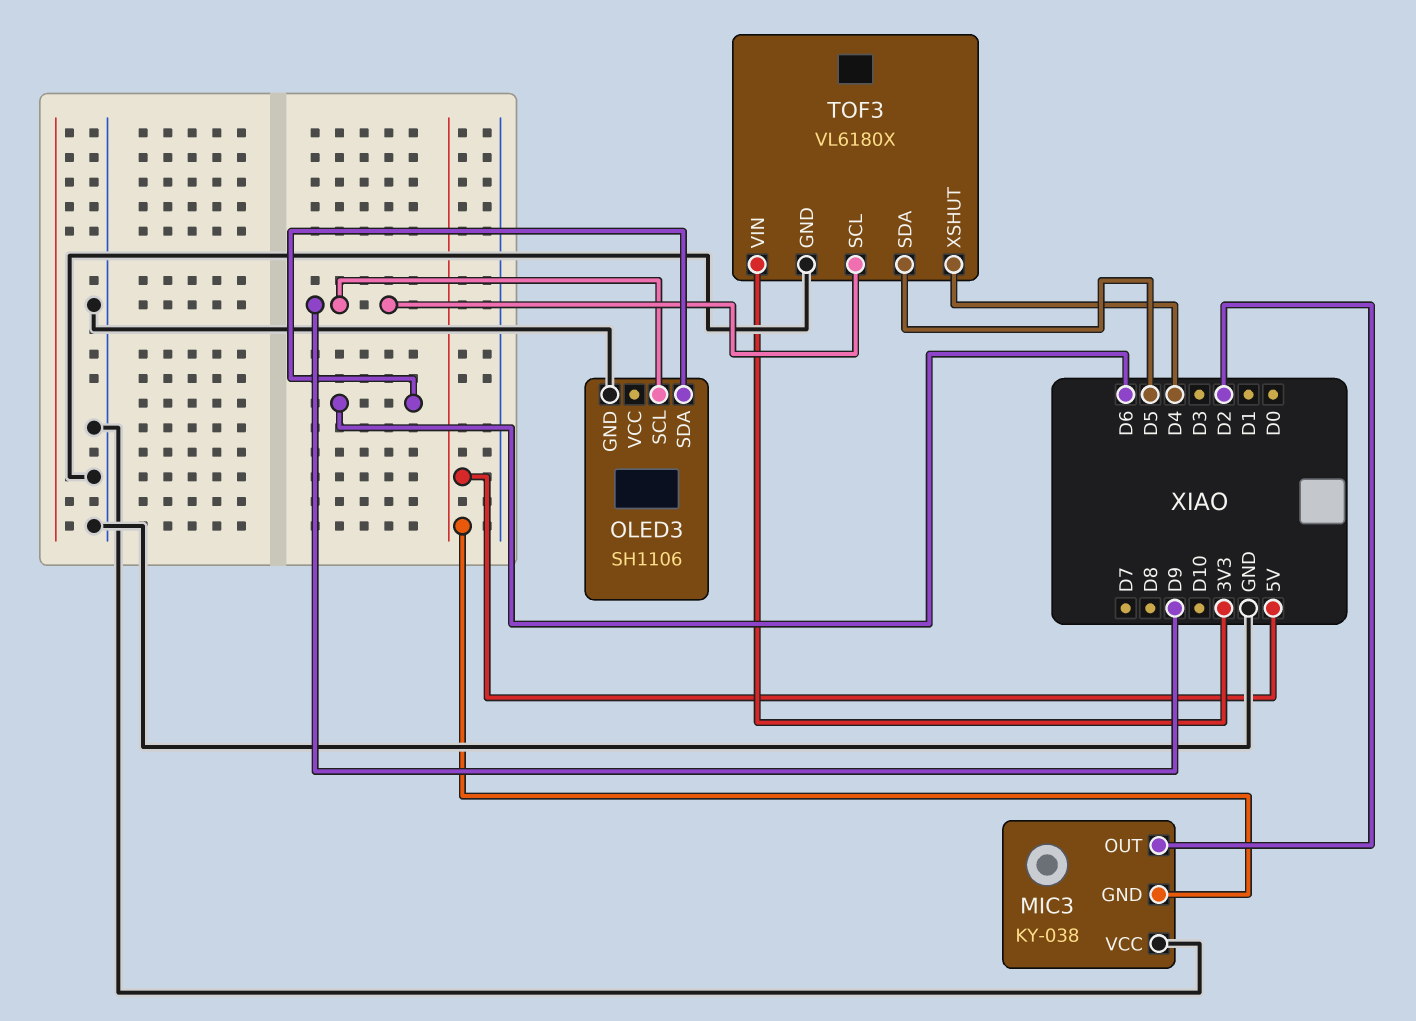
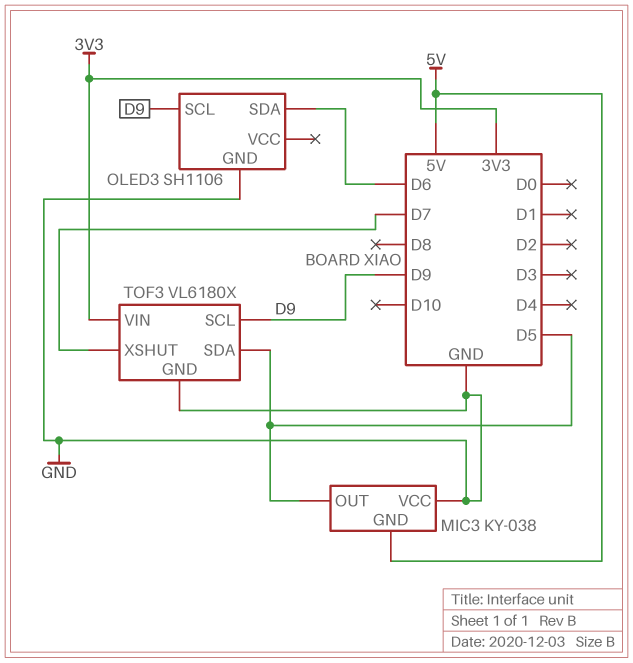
MIC3 pin OUT: D2 -> D5
TOF3 pin XSHUT: D4 -> D7

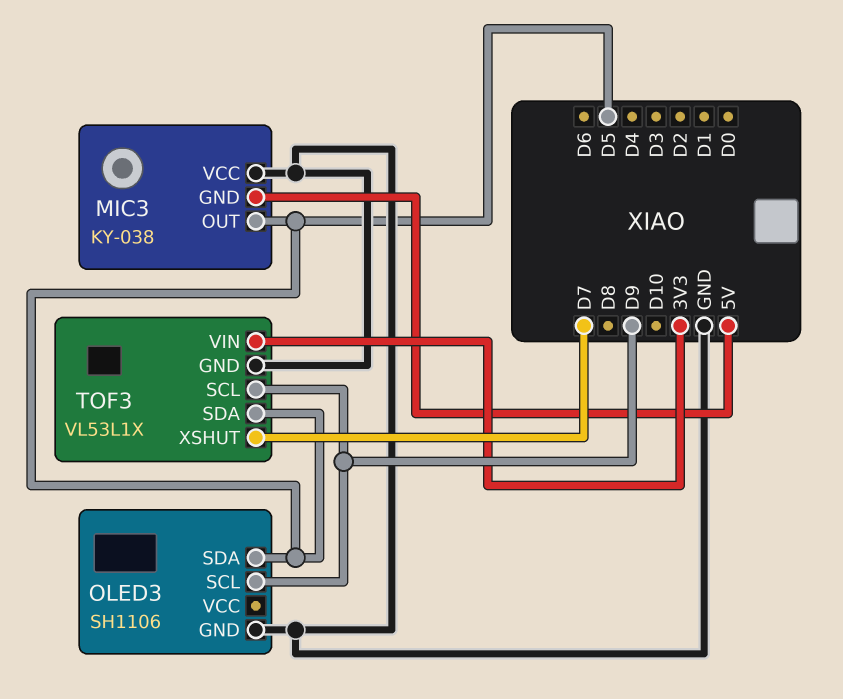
OLED3 pin SDA: D6 -> D5
TOF3: VL6180X -> VL53L1X

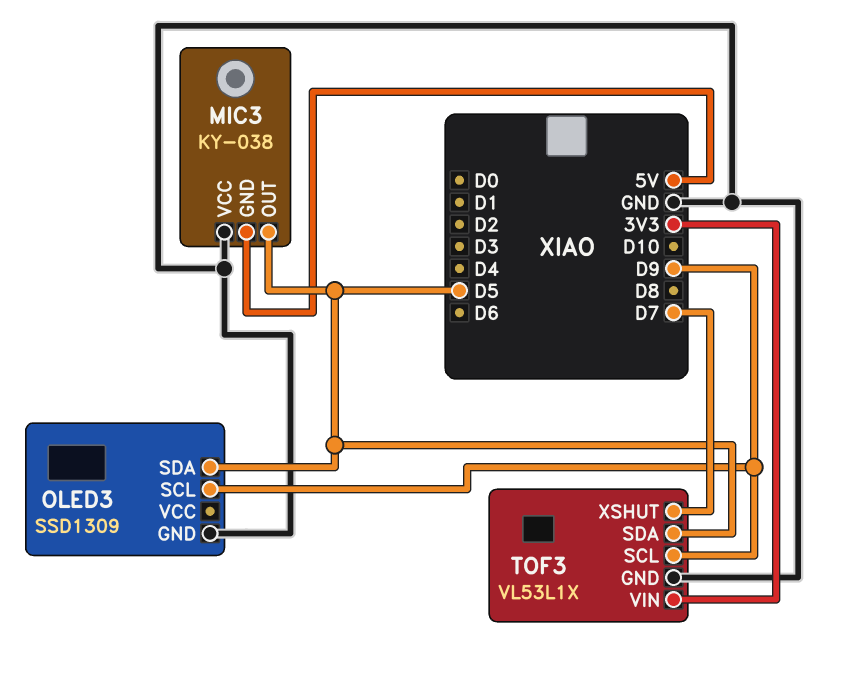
OLED3: SH1106 -> SSD1309

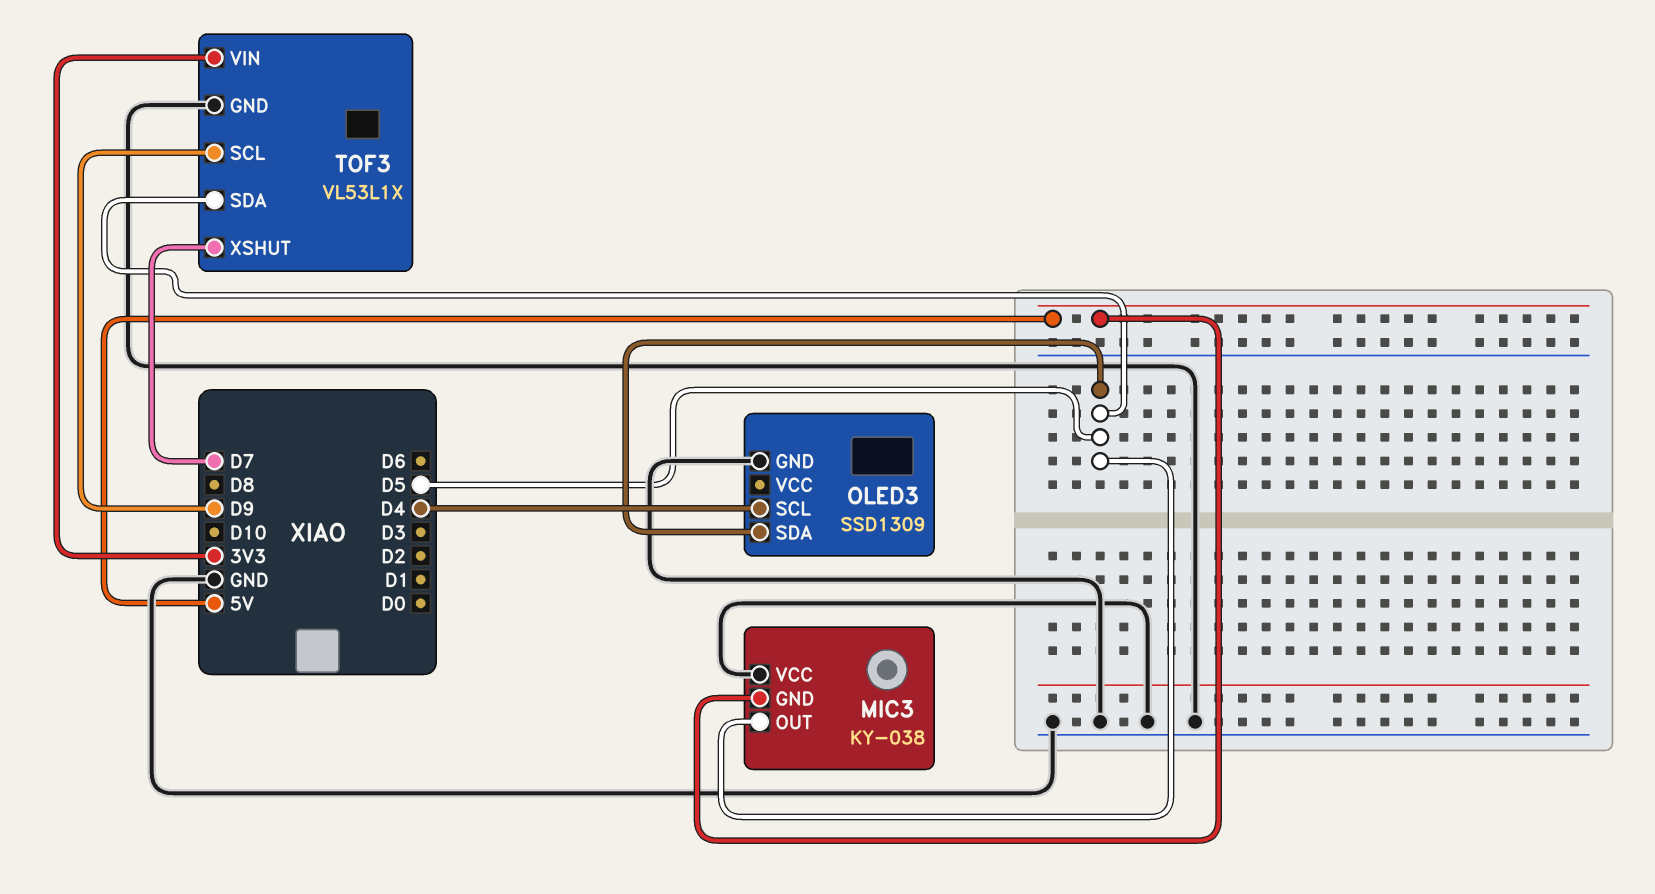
OLED3 pin SCL: D9 -> D4

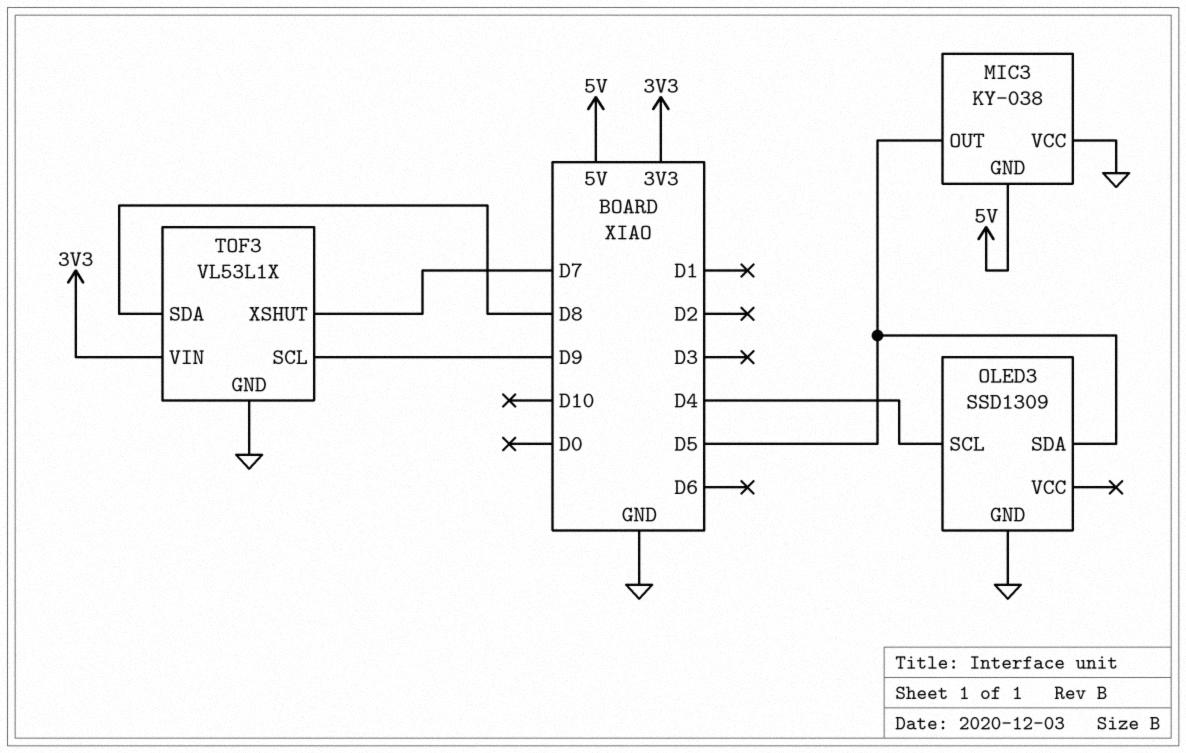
TOF3 pin SDA: D5 -> D8

